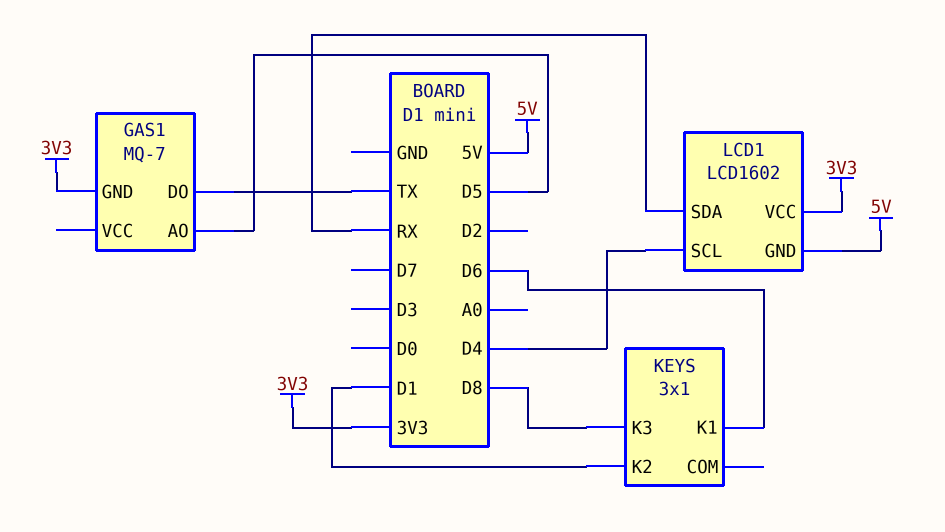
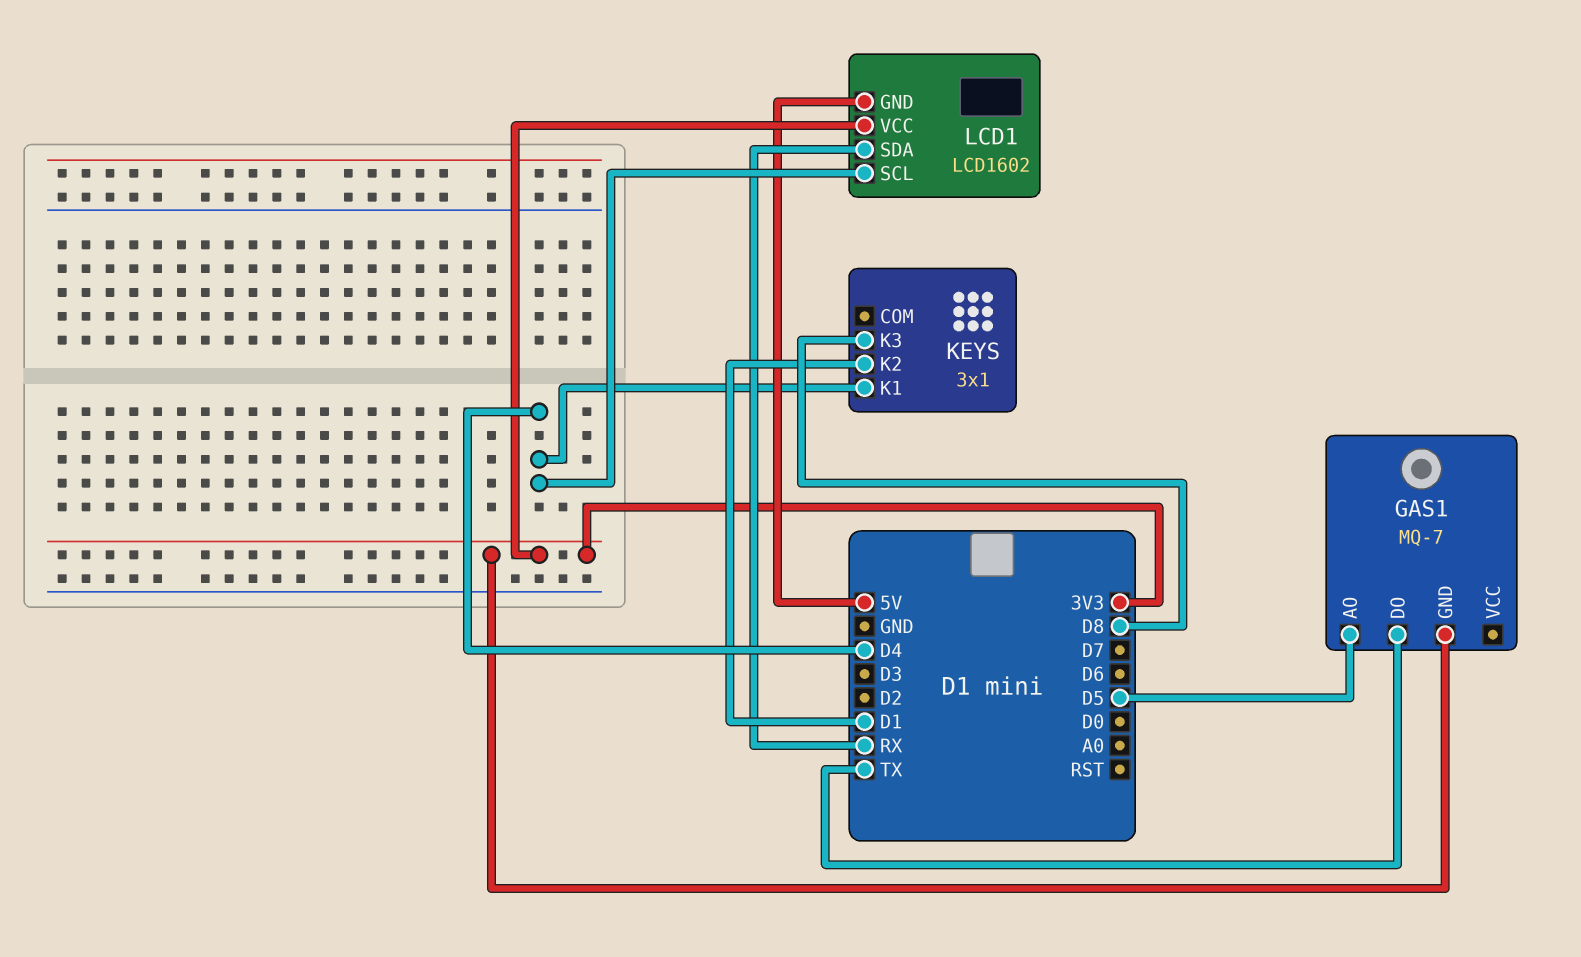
KEYS pin K1: D6 -> D4

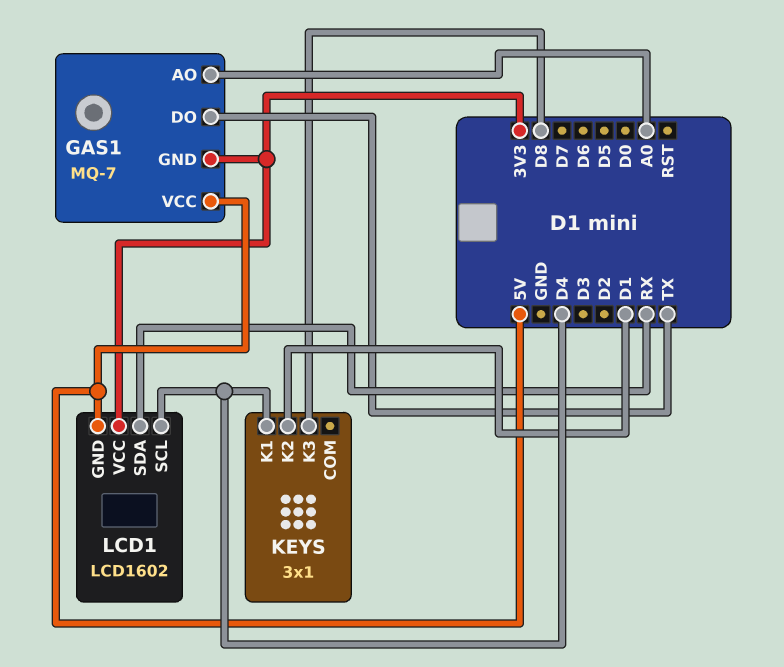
GAS1 pin AO: D5 -> A0
GAS1 pin VCC: none -> 5V

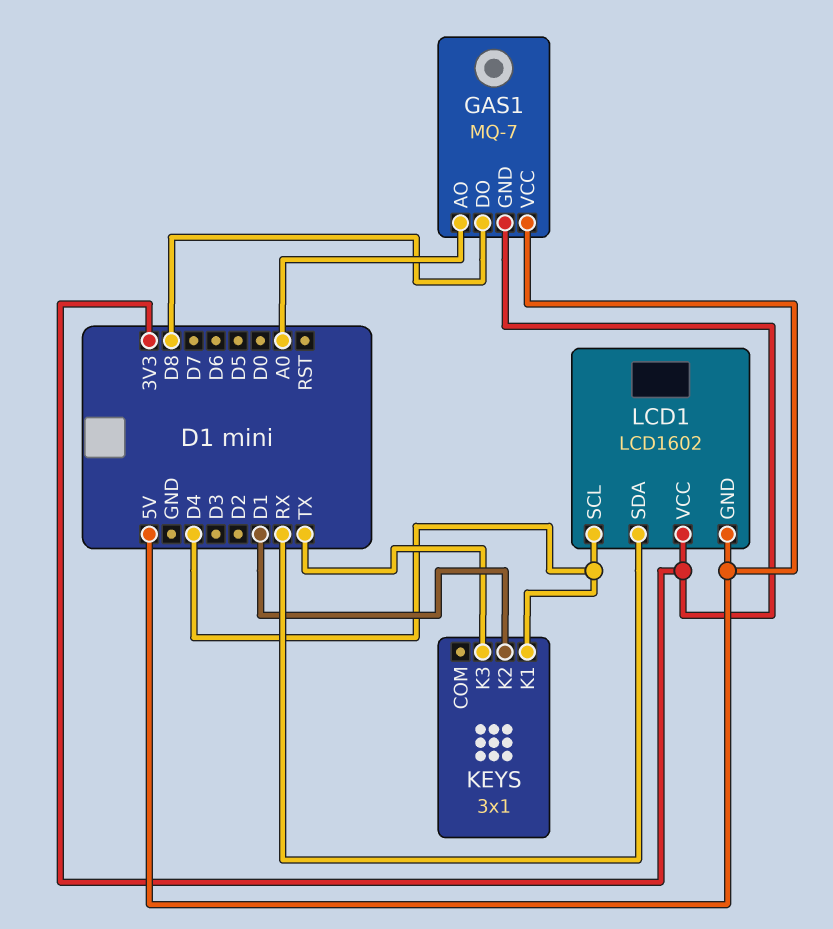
GAS1 pin DO: TX -> D8
KEYS pin K3: D8 -> TX

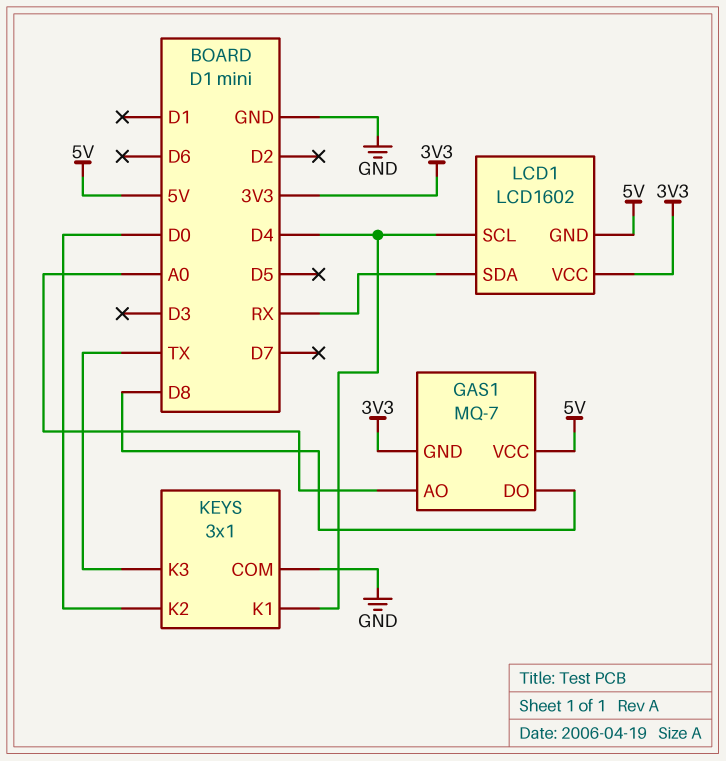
KEYS pin COM: none -> GND
KEYS pin K2: D1 -> D0

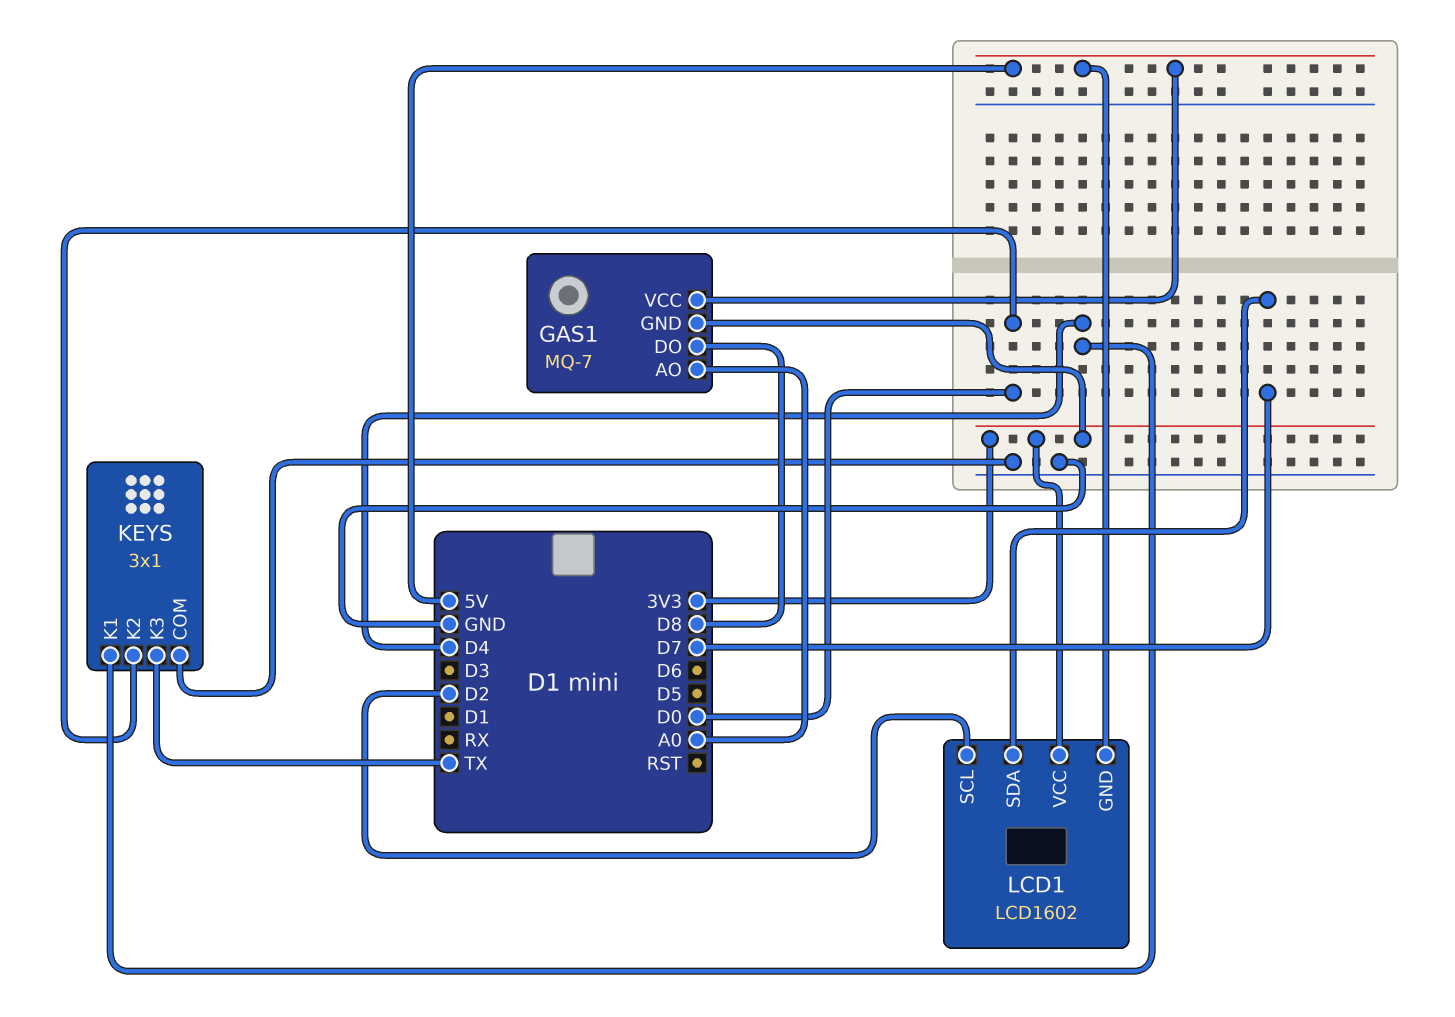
LCD1 pin SCL: D4 -> D2
LCD1 pin SDA: RX -> D7

